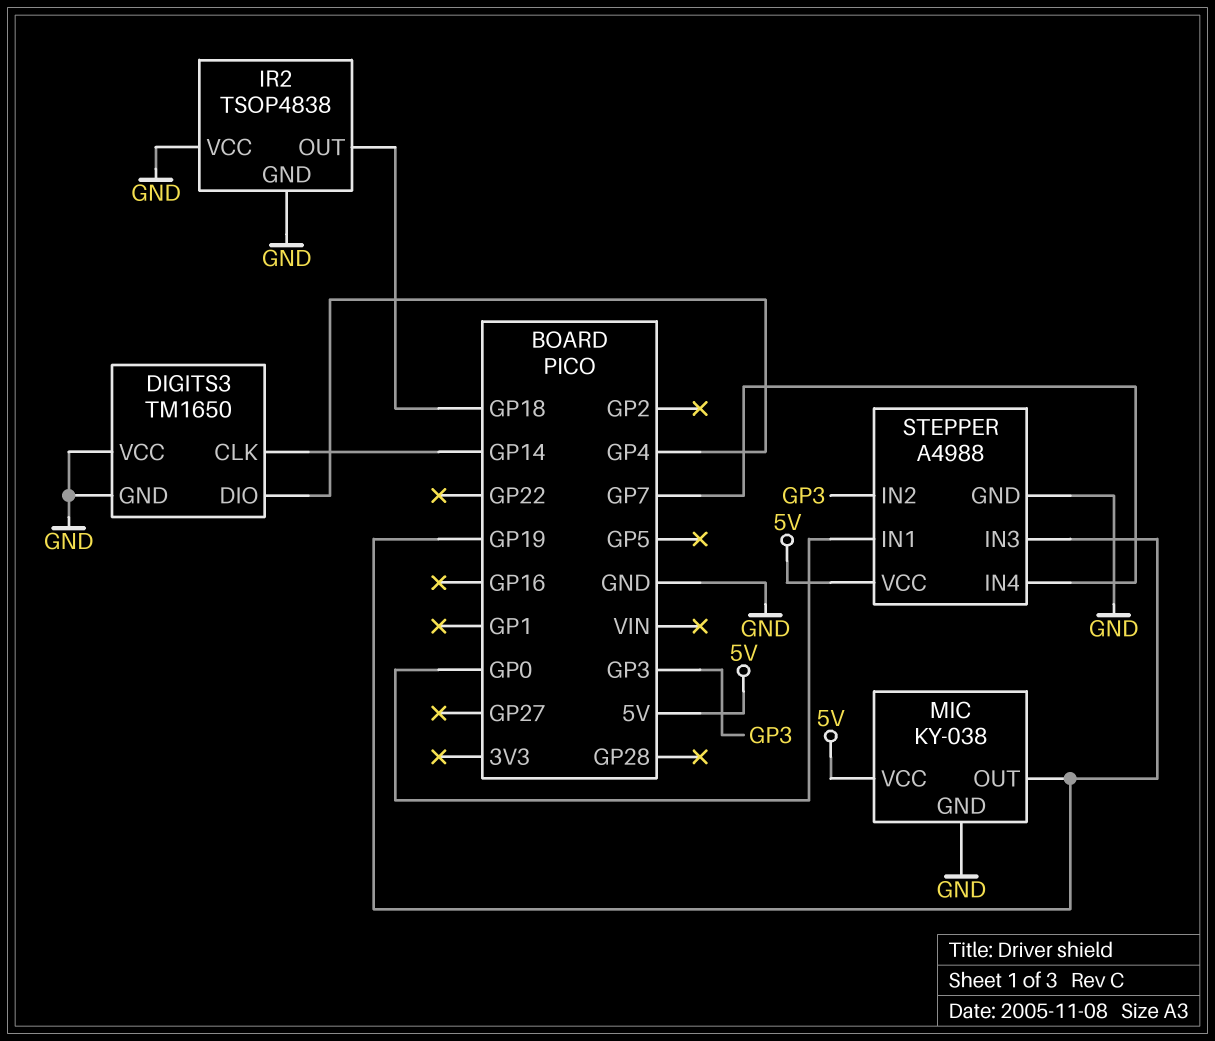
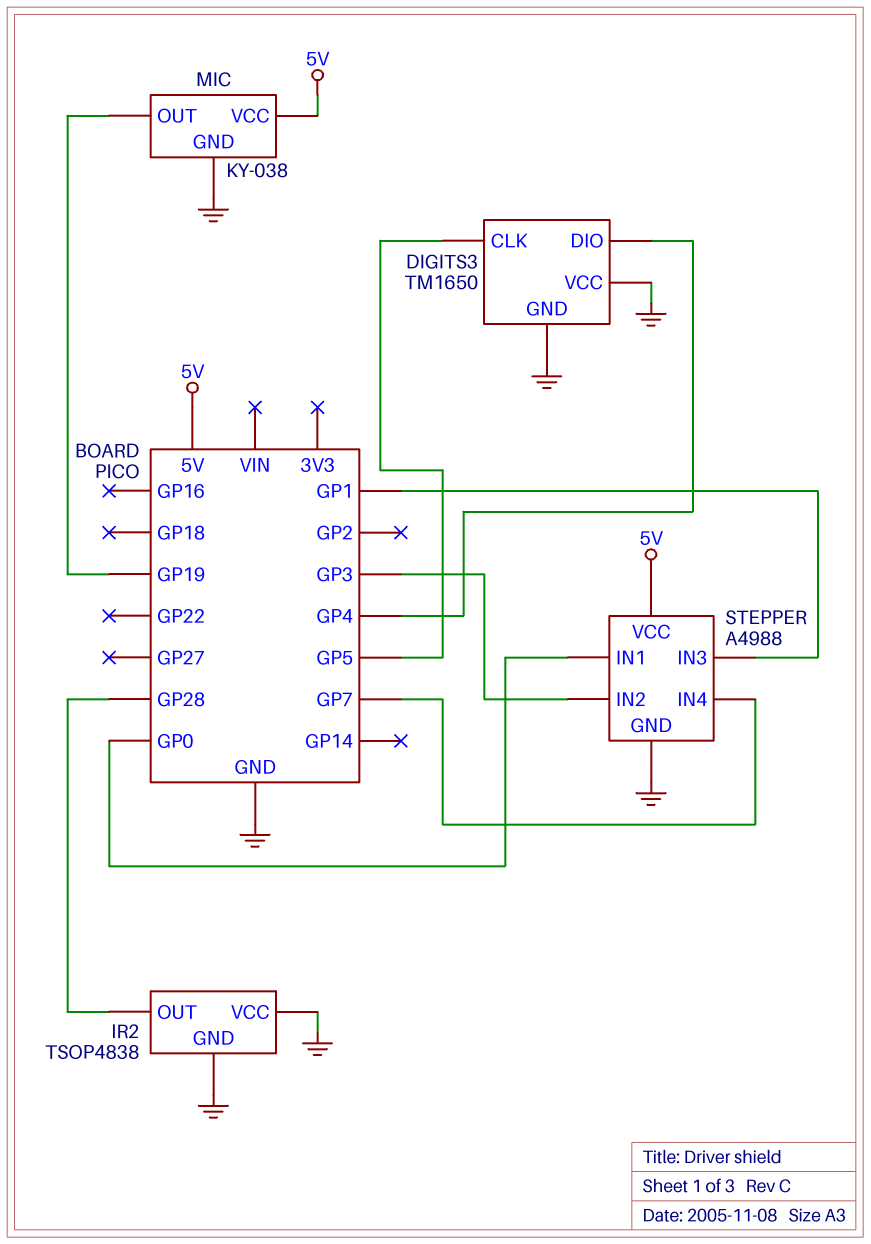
DIGITS3 pin CLK: GP14 -> GP5
IR2 pin OUT: GP18 -> GP28
STEPPER pin IN3: GP19 -> GP1

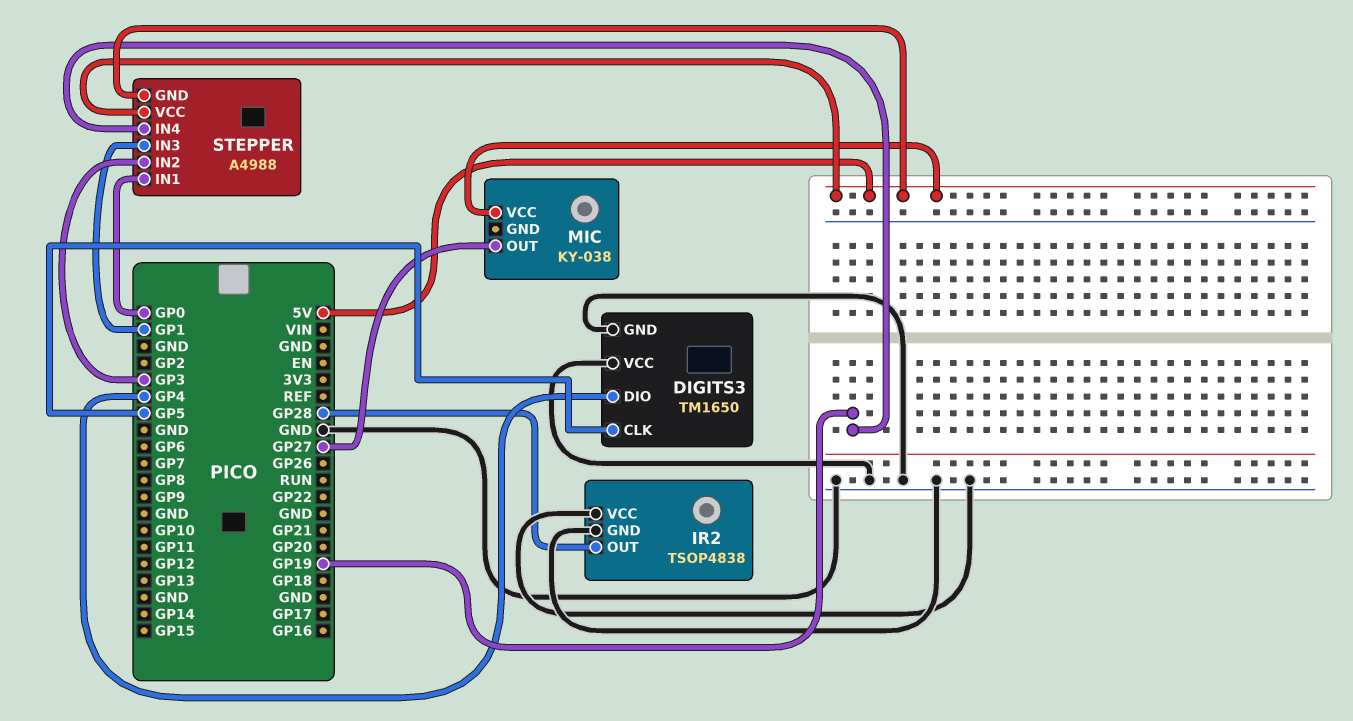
MIC pin GND: GND -> none
MIC pin OUT: GP19 -> GP27
STEPPER pin GND: GND -> 5V
STEPPER pin IN4: GP7 -> GP19

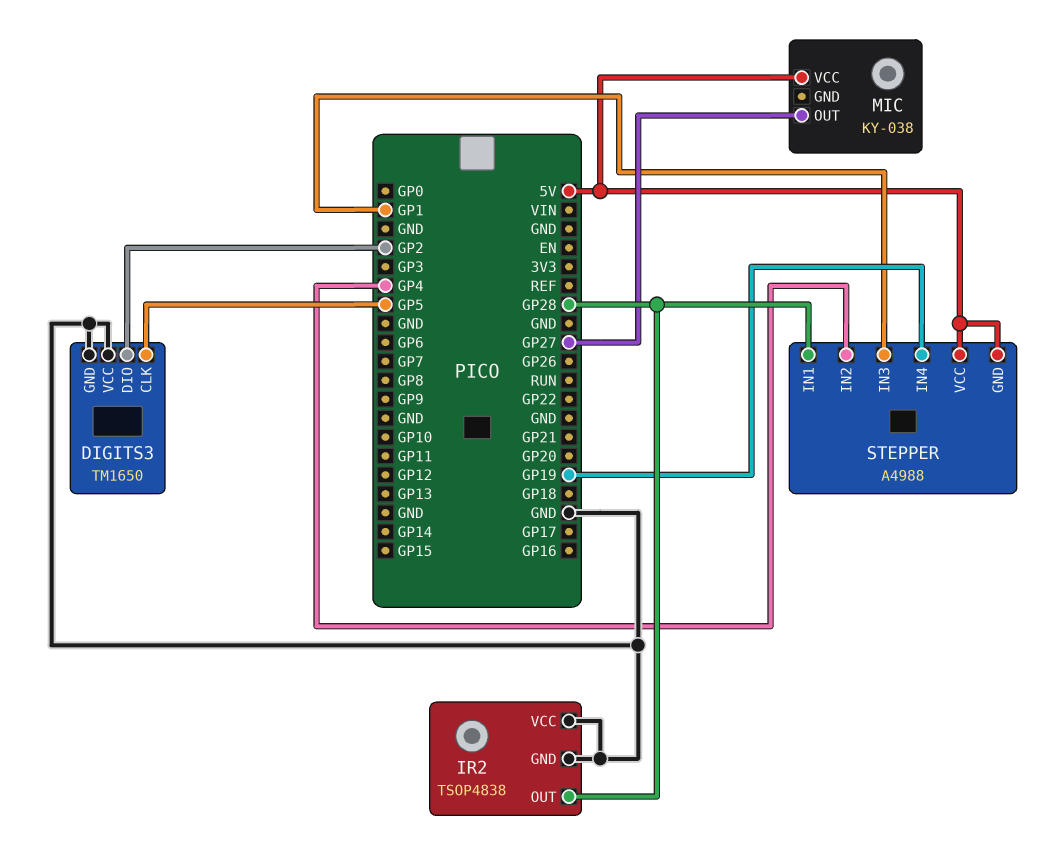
DIGITS3 pin DIO: GP4 -> GP2
STEPPER pin IN1: GP0 -> GP28
STEPPER pin IN2: GP3 -> GP4

